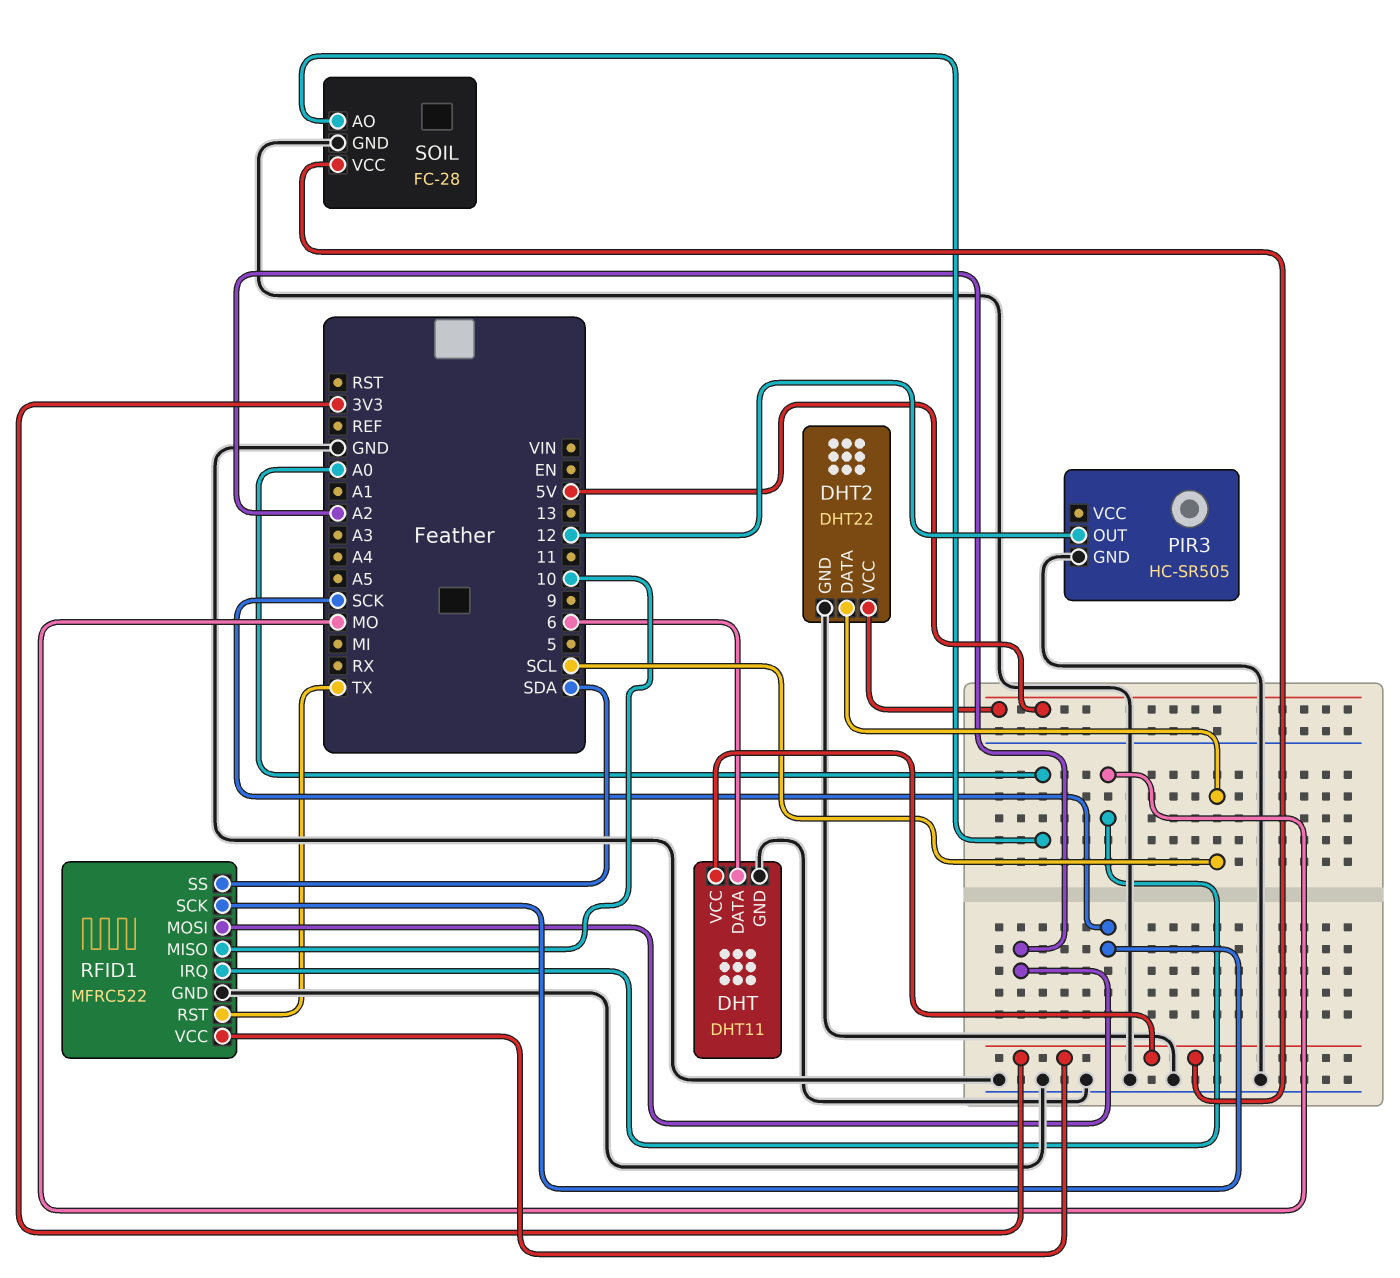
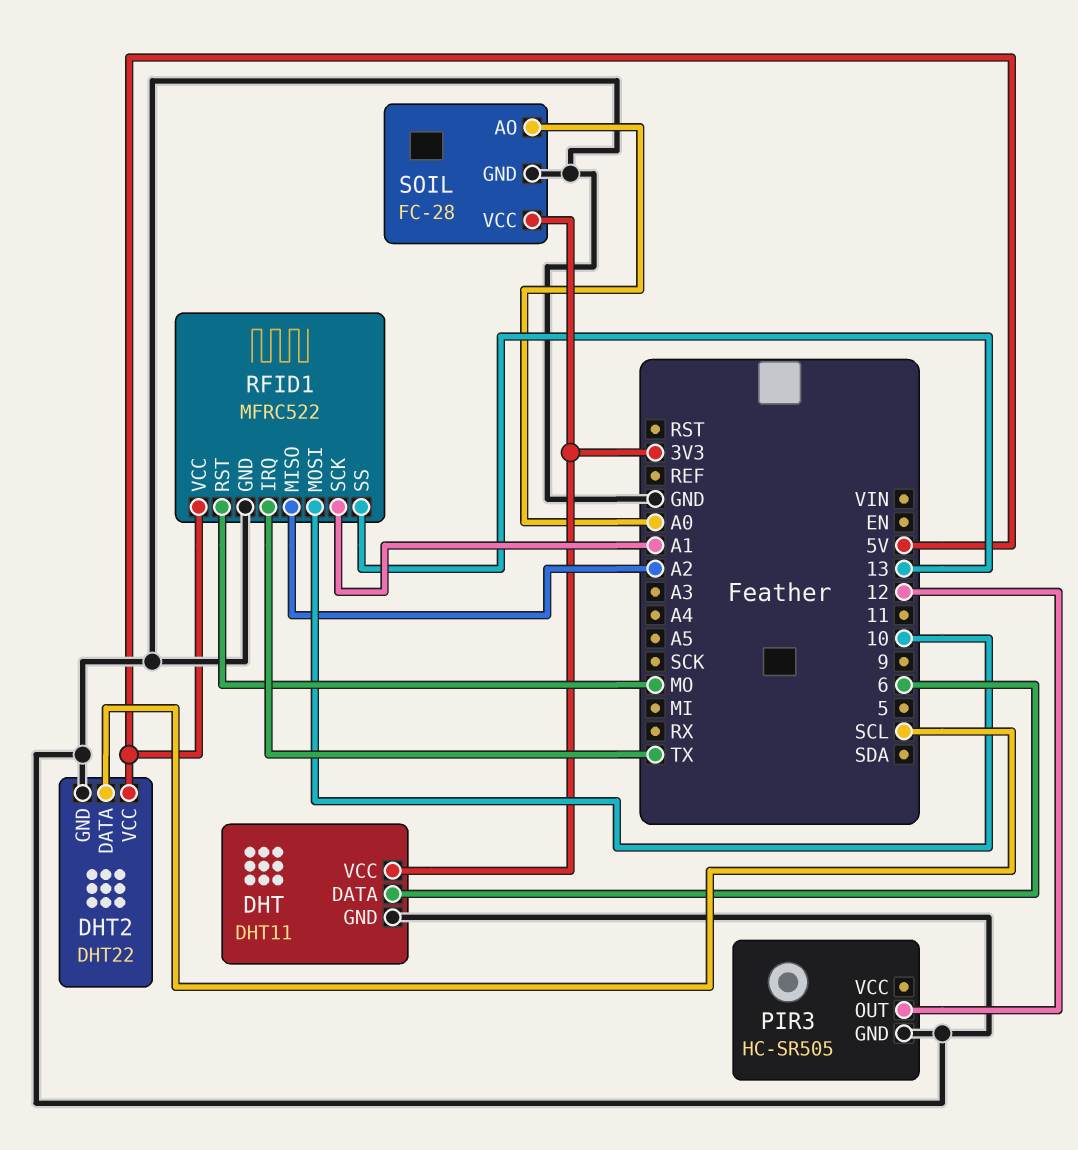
RFID1 pin IRQ: MO -> TX
RFID1 pin MISO: 10 -> A2
RFID1 pin MOSI: A2 -> 10
RFID1 pin RST: TX -> MO
RFID1 pin SCK: SCK -> A1
RFID1 pin SS: SDA -> 13
RFID1 pin VCC: 3V3 -> 5V

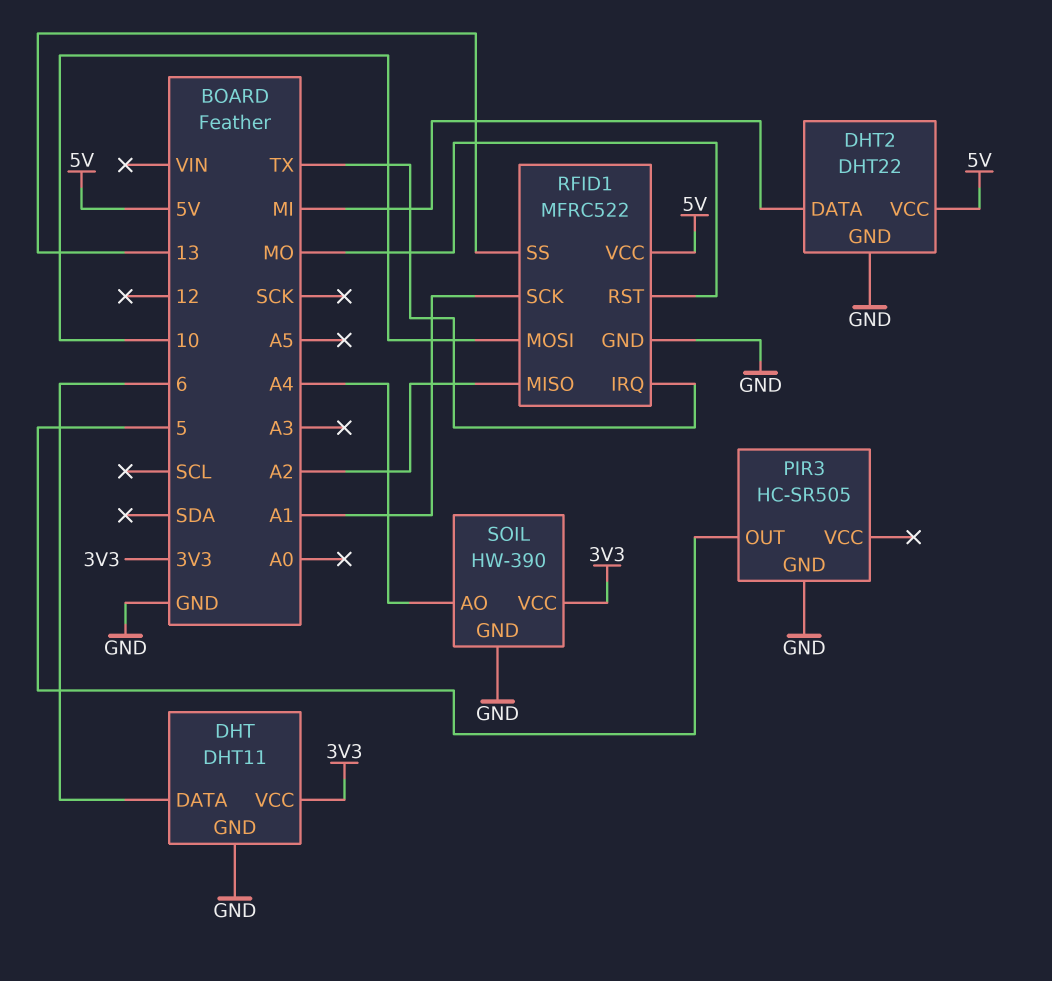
DHT2 pin DATA: SCL -> MI
PIR3 pin OUT: 12 -> 5
SOIL: FC-28 -> HW-390
SOIL pin AO: A0 -> A4

